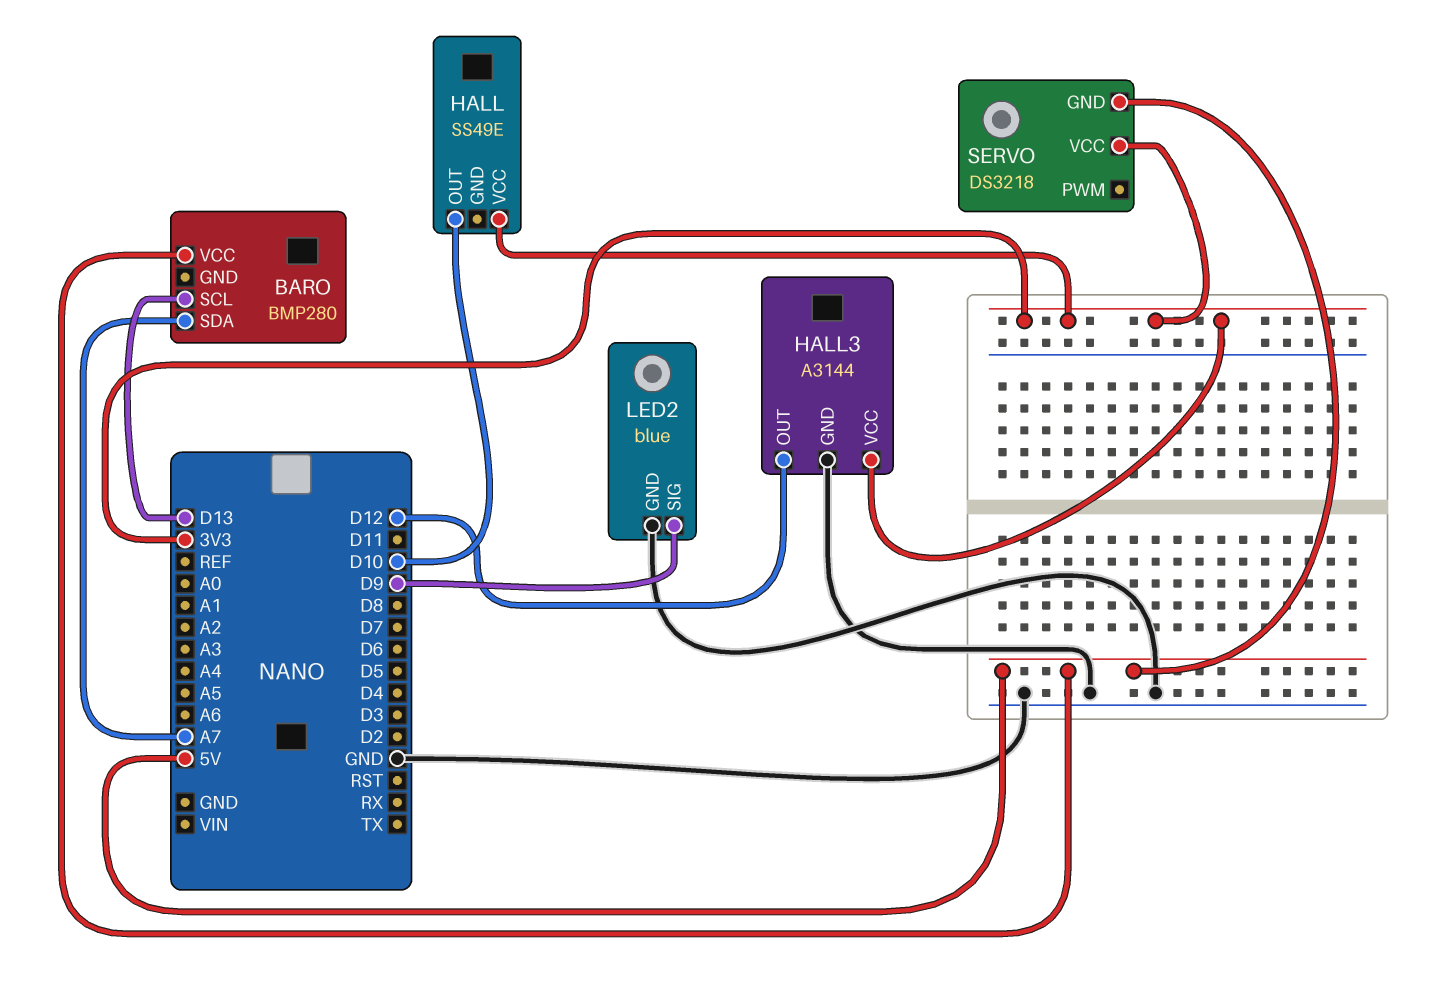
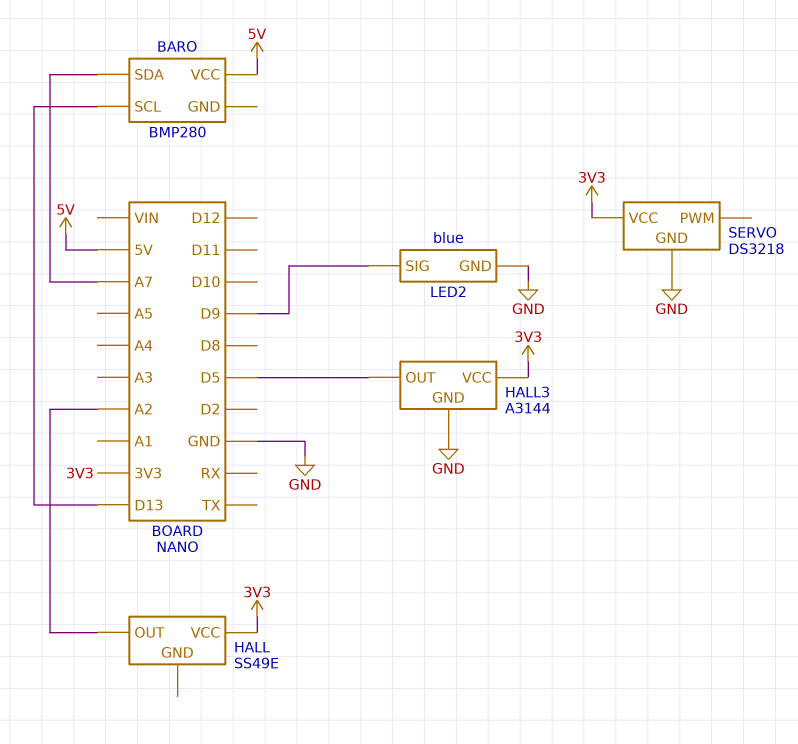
HALL pin OUT: D10 -> A2
HALL3 pin OUT: D12 -> D5
SERVO pin GND: 5V -> GND

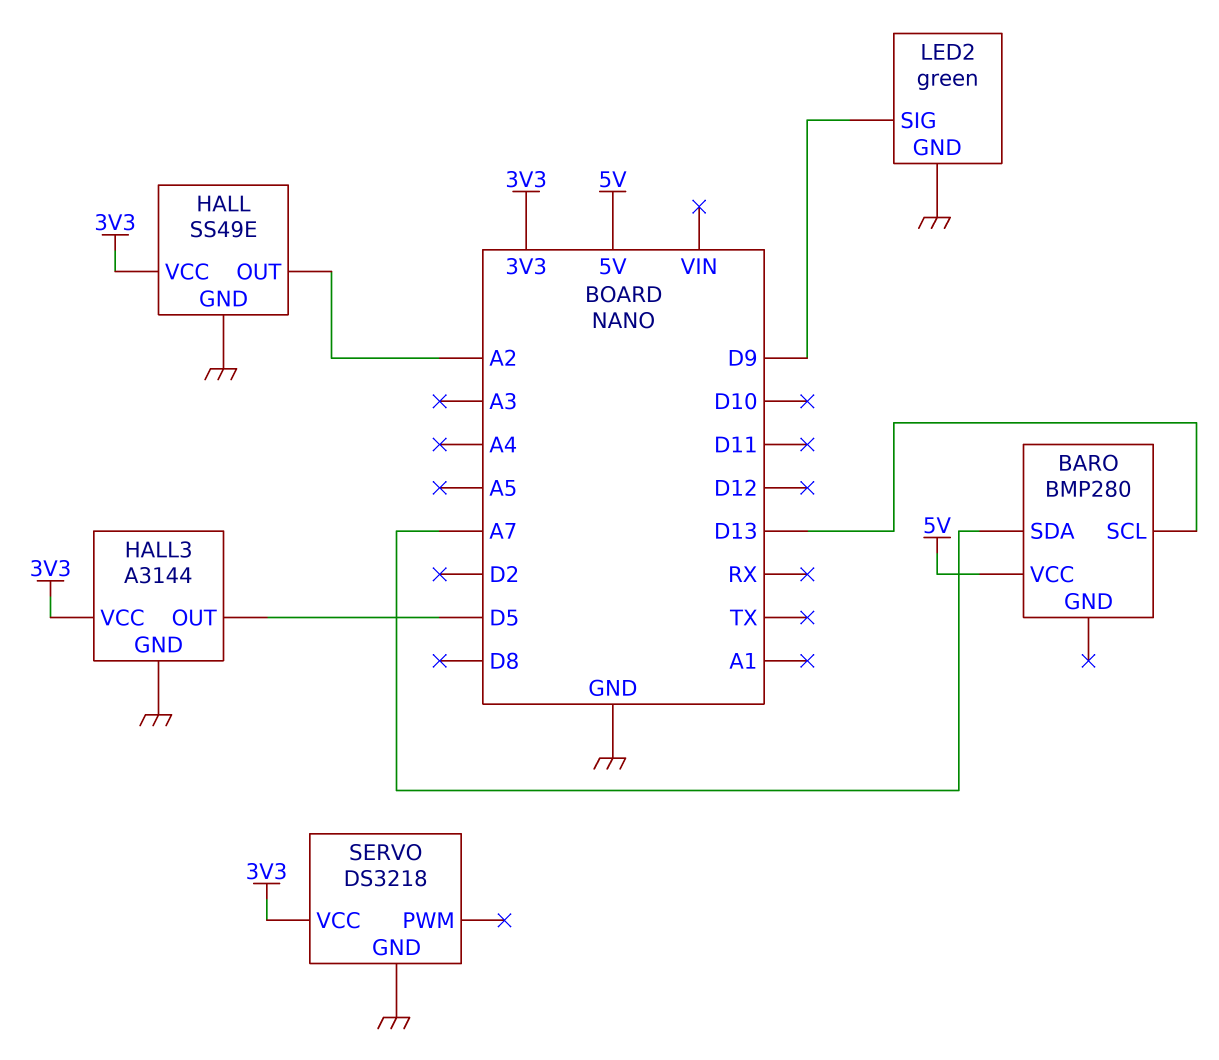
HALL pin GND: none -> GND
LED2: blue -> green

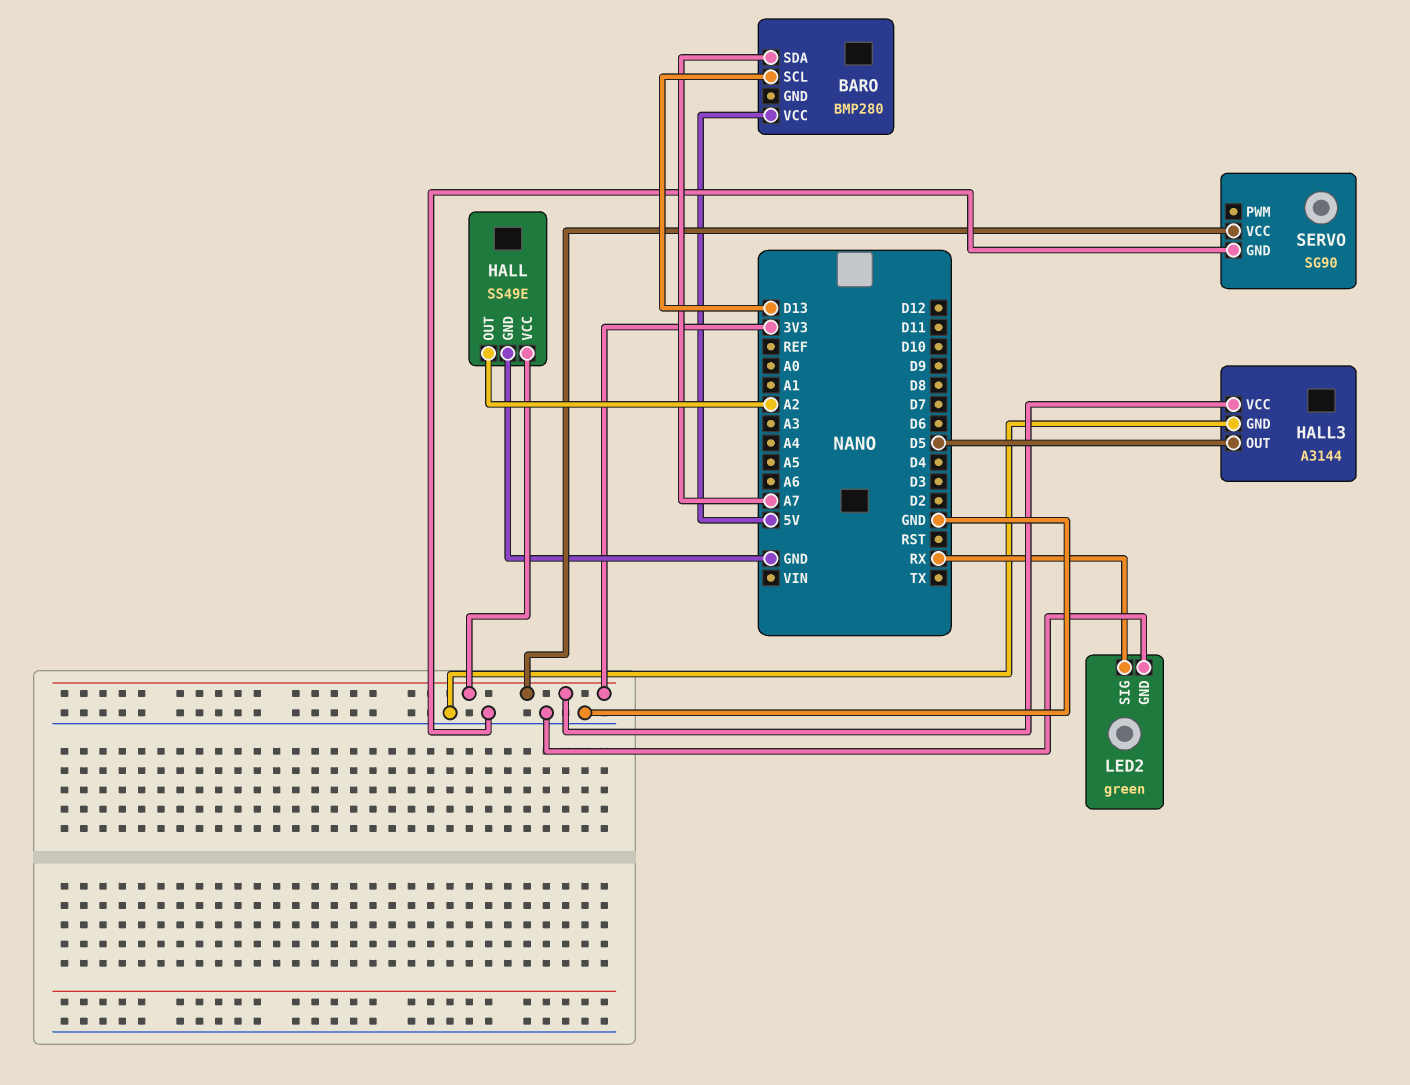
LED2 pin SIG: D9 -> RX
SERVO: DS3218 -> SG90

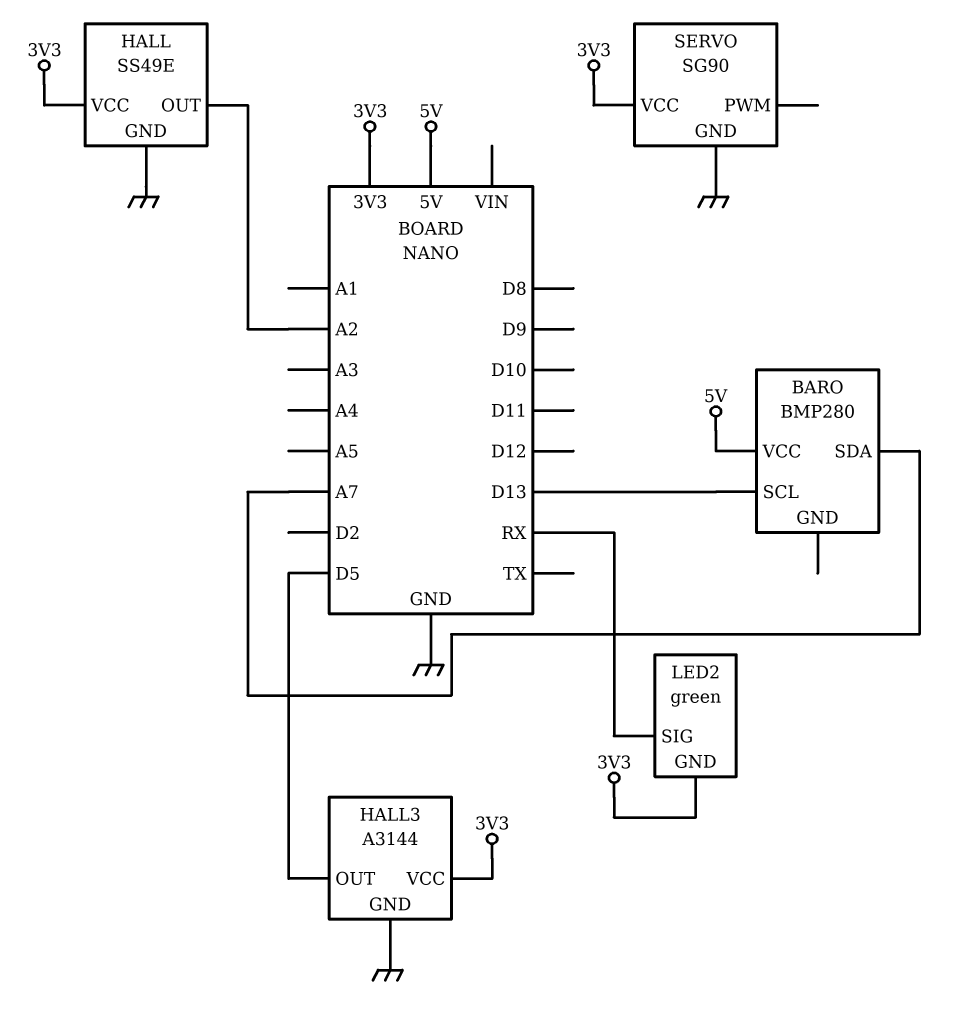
LED2 pin GND: GND -> 3V3

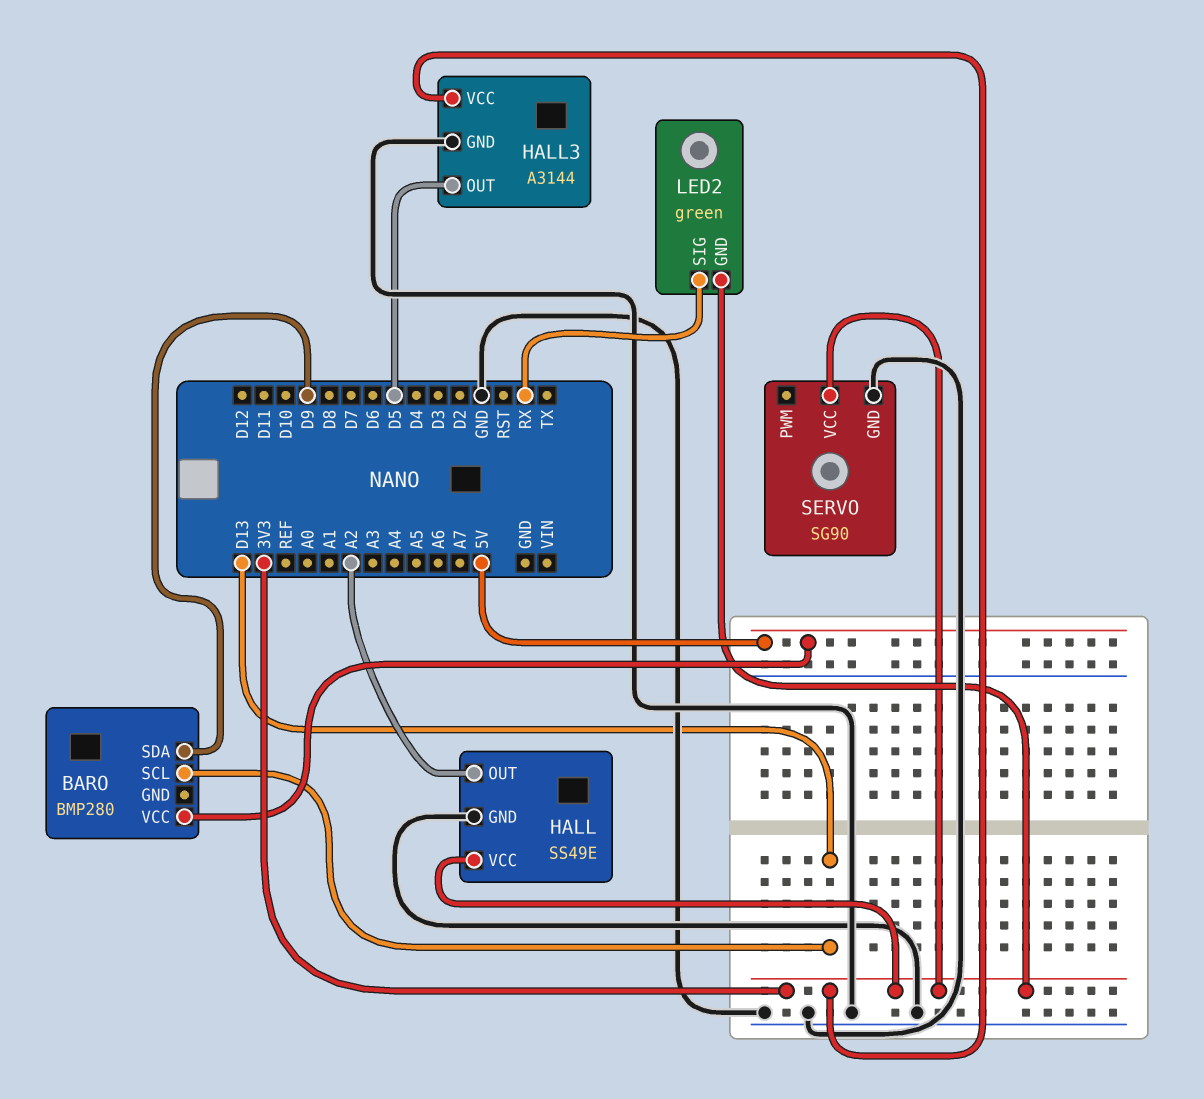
BARO pin SDA: A7 -> D9

